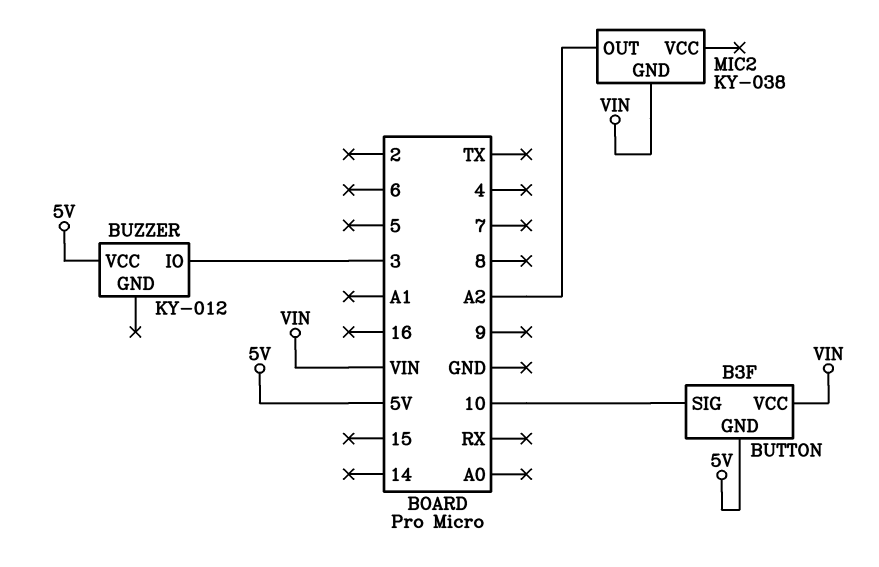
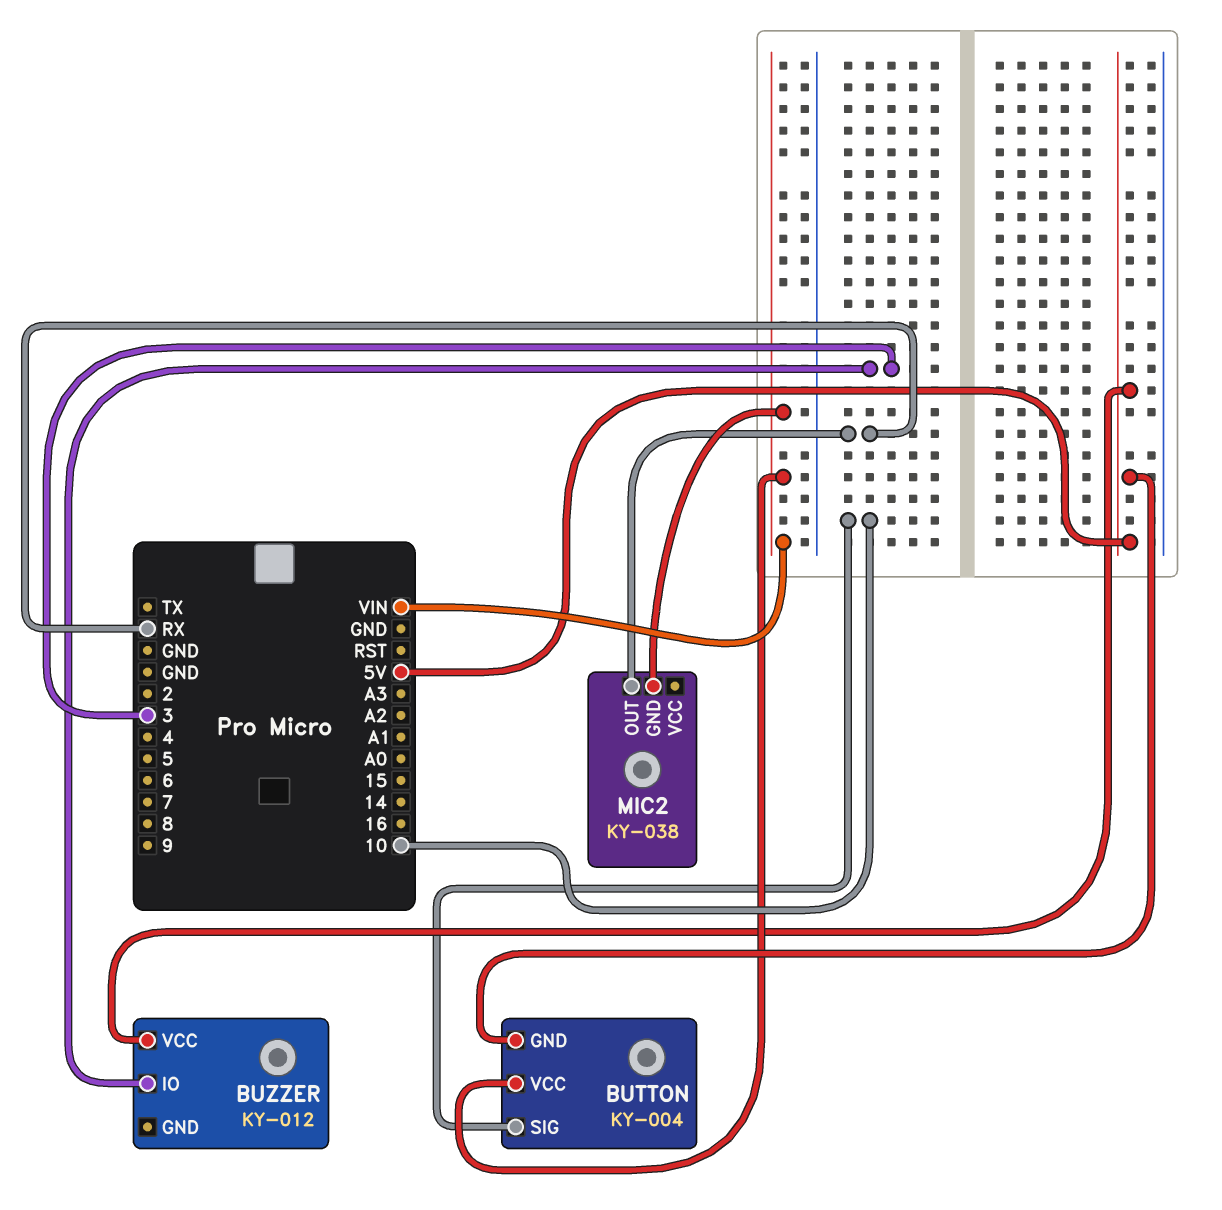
BUTTON: B3F -> KY-004
MIC2 pin OUT: A2 -> RX

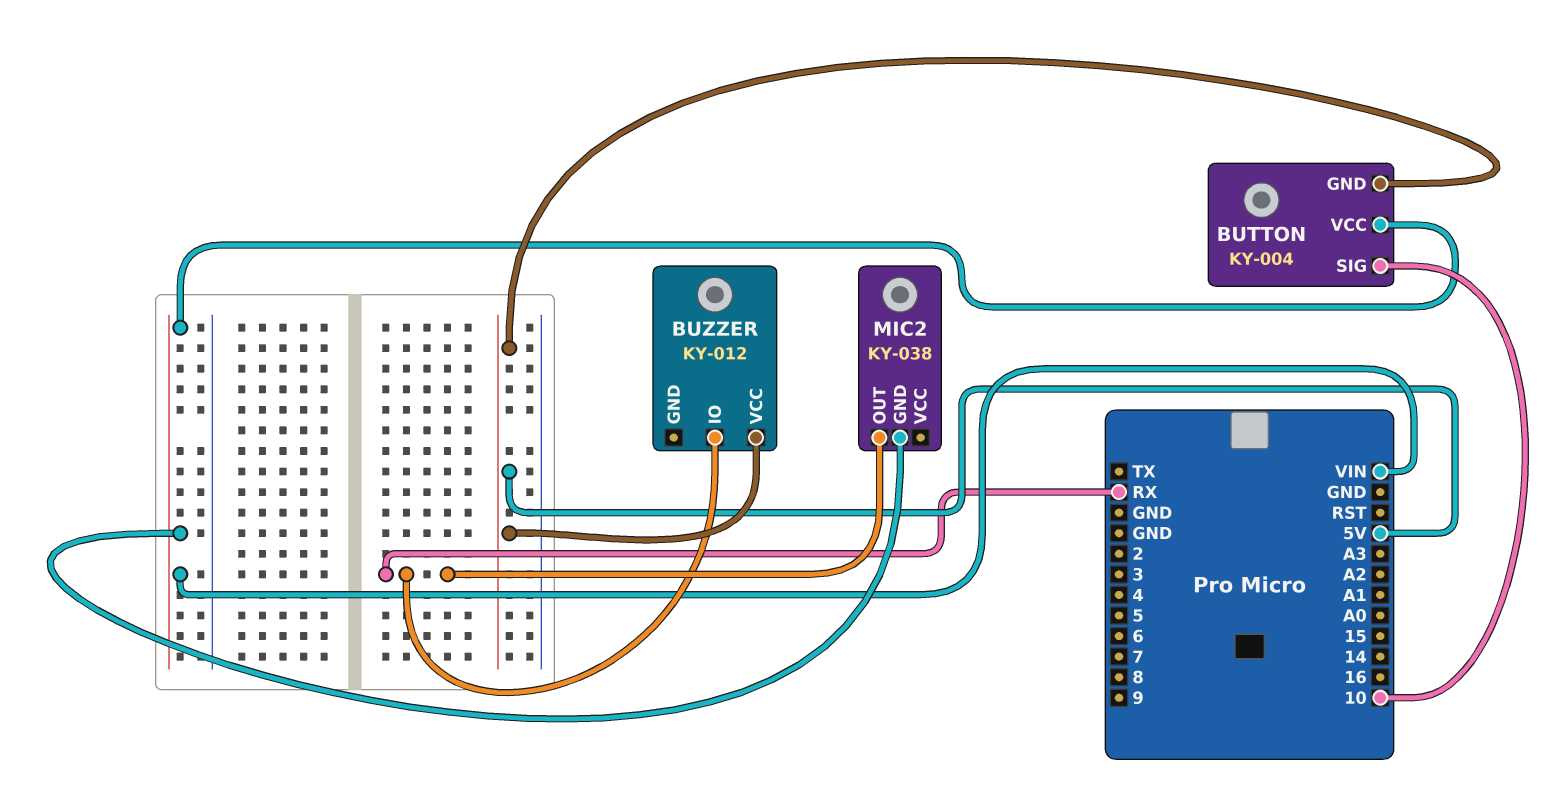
BUZZER pin IO: 3 -> RX

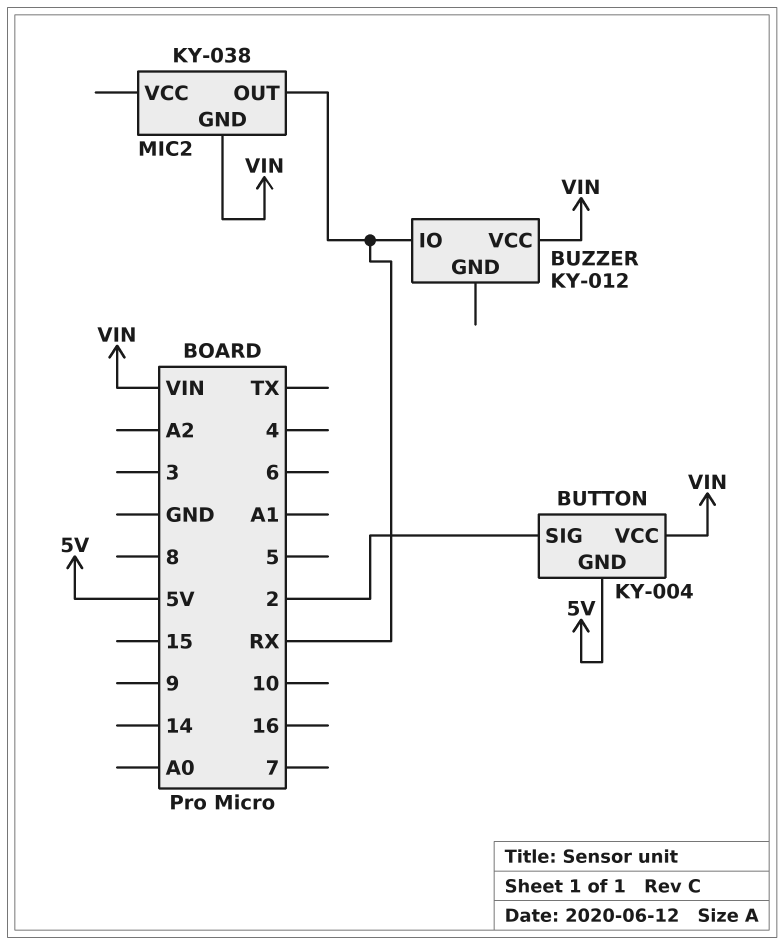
BUTTON pin SIG: 10 -> 2
BUZZER pin VCC: 5V -> VIN

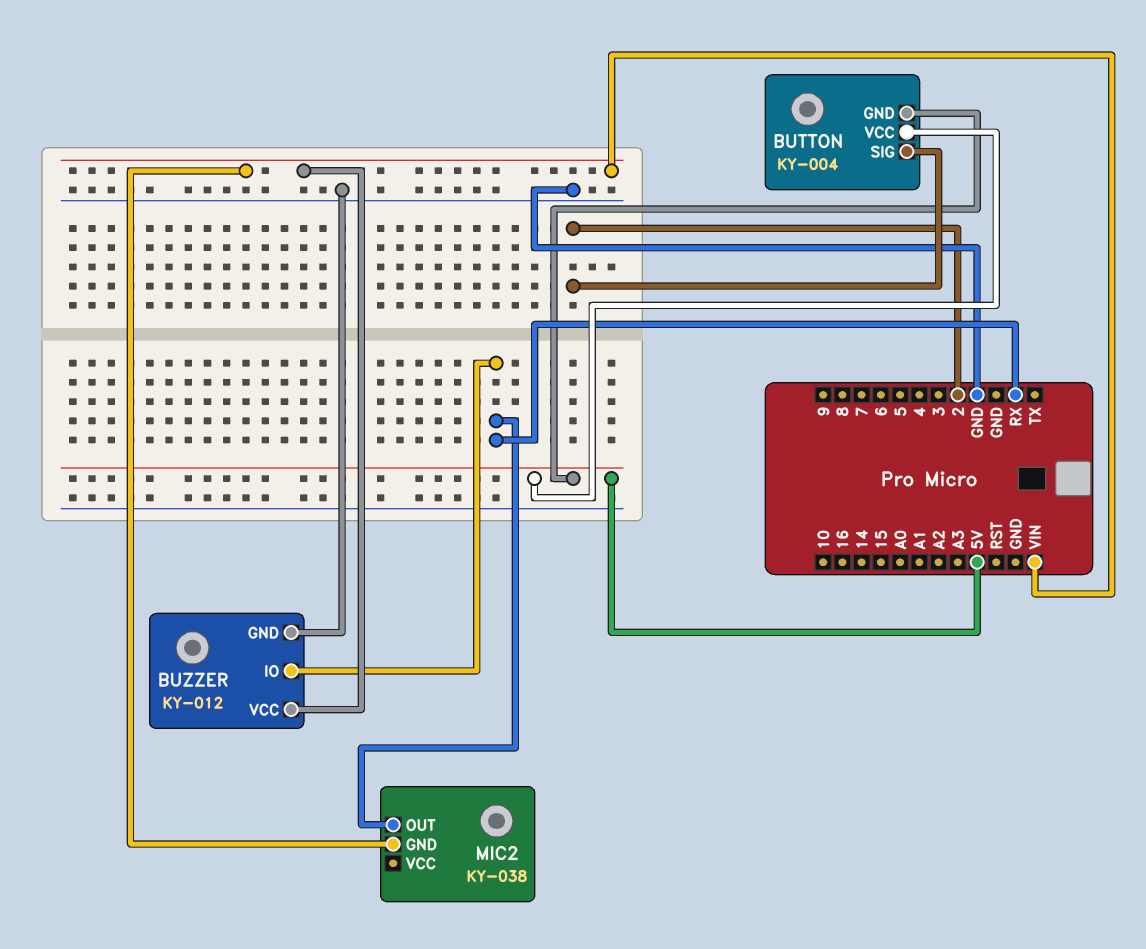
BUTTON pin VCC: VIN -> 5V
BUZZER pin GND: none -> GND

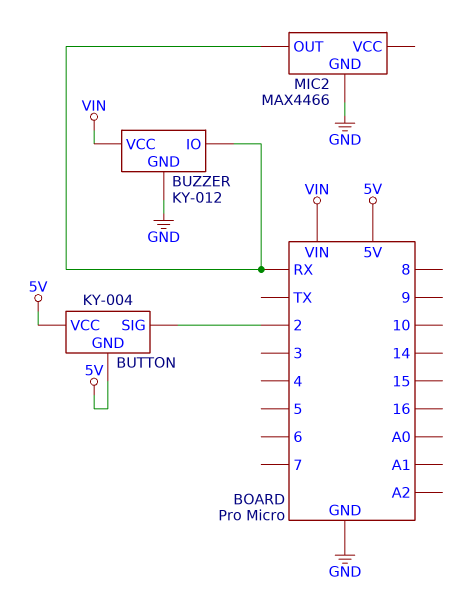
MIC2: KY-038 -> MAX4466
MIC2 pin GND: VIN -> GND

